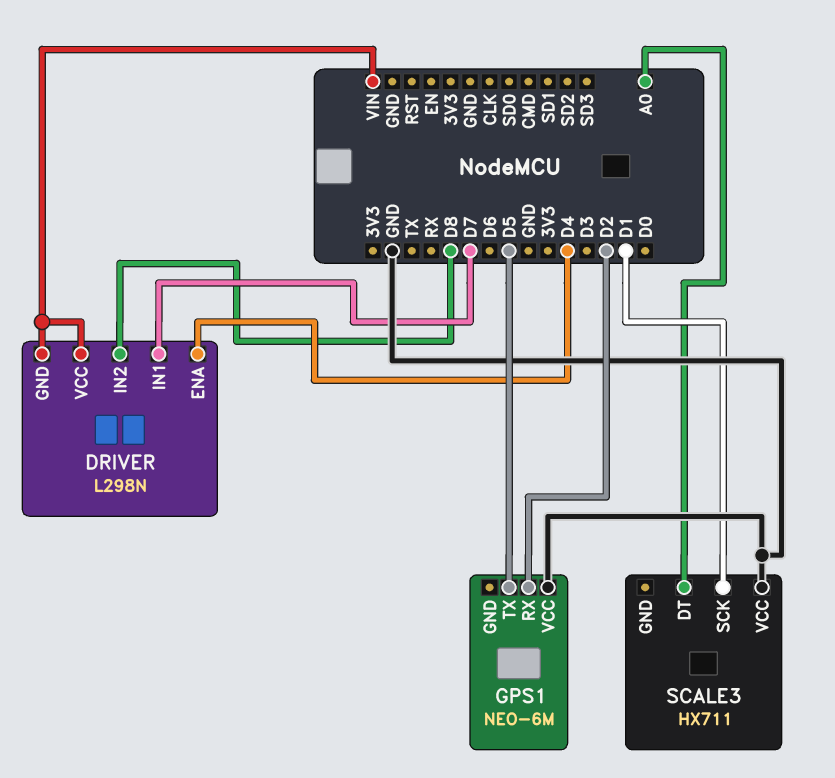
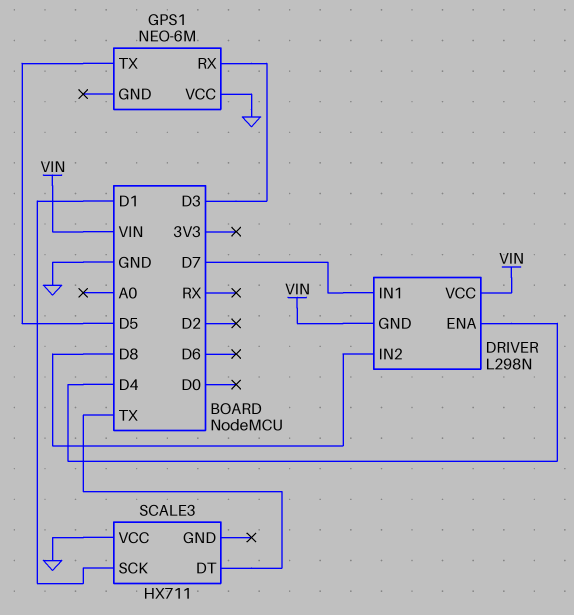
GPS1 pin RX: D2 -> D3
SCALE3 pin DT: A0 -> TX

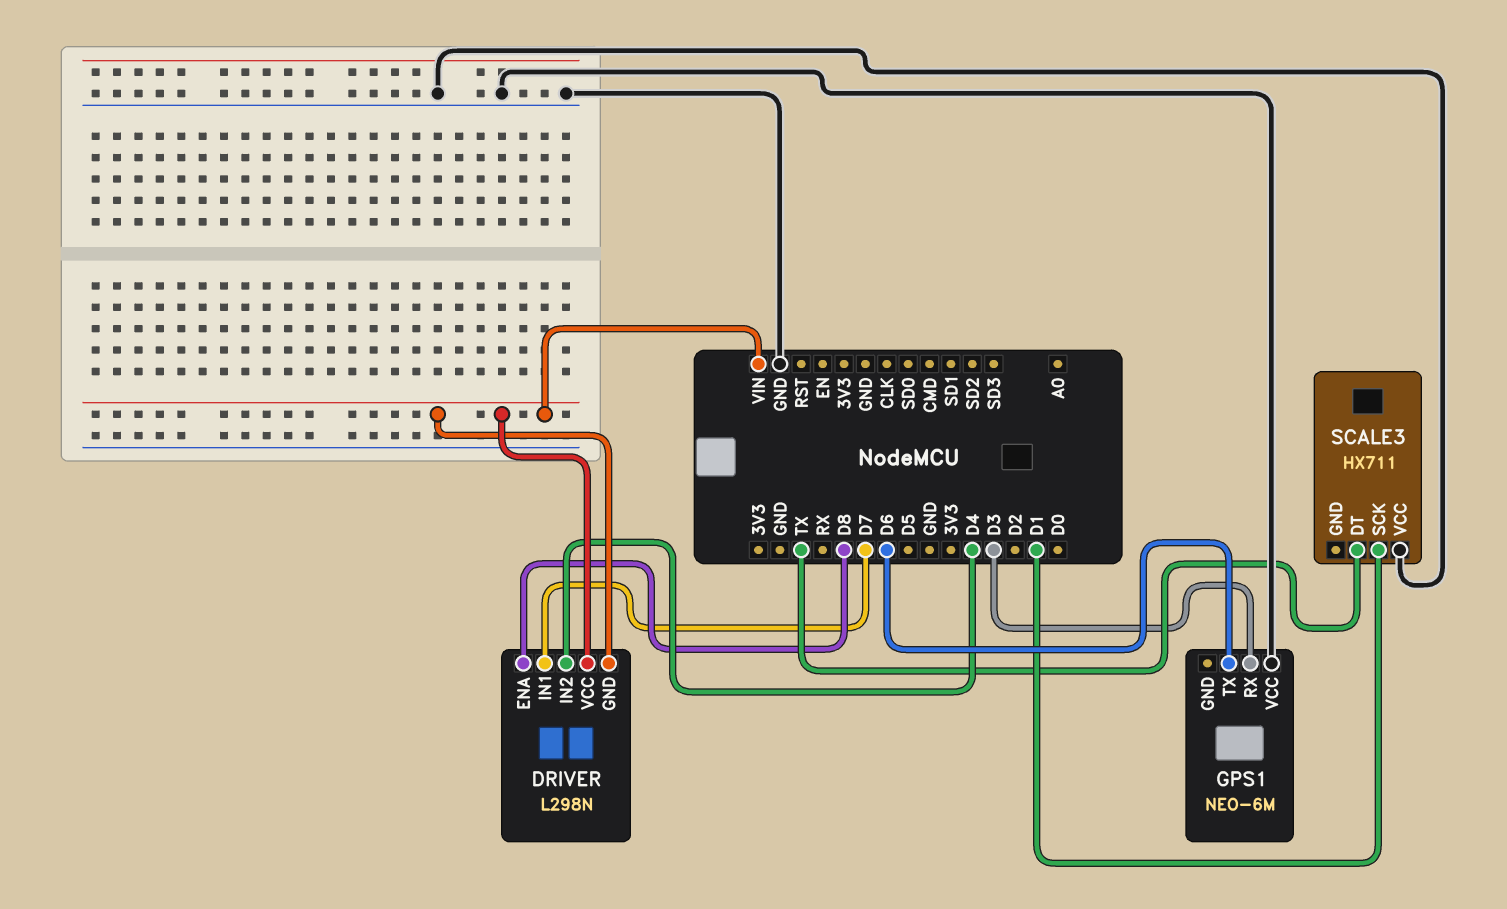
DRIVER pin ENA: D4 -> D8
DRIVER pin IN2: D8 -> D4
GPS1 pin TX: D5 -> D6

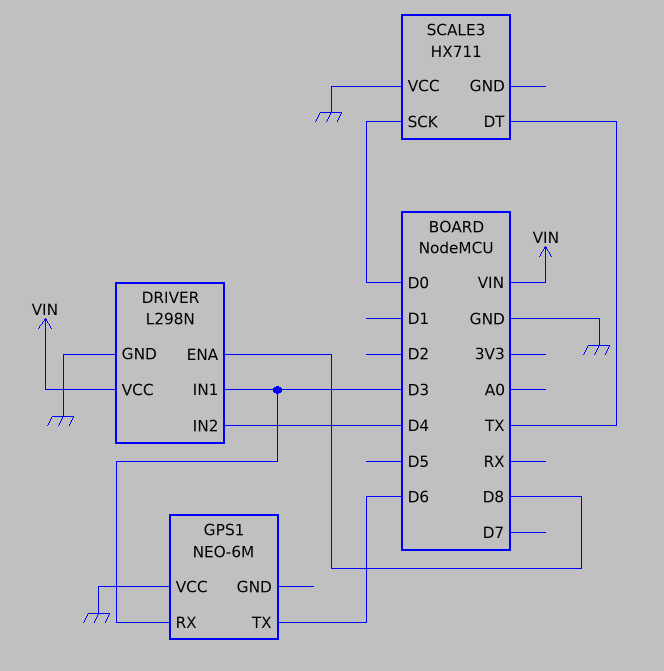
DRIVER pin GND: VIN -> GND
DRIVER pin IN1: D7 -> D3
SCALE3 pin SCK: D1 -> D0

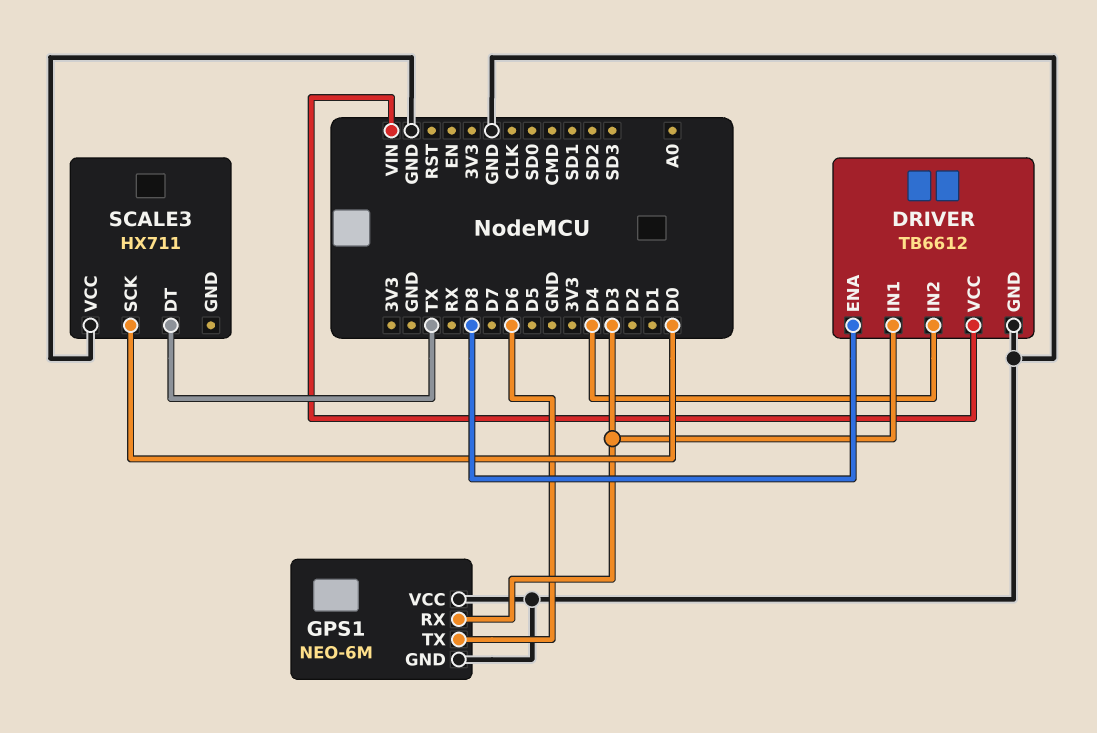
DRIVER: L298N -> TB6612
GPS1 pin GND: none -> GND

